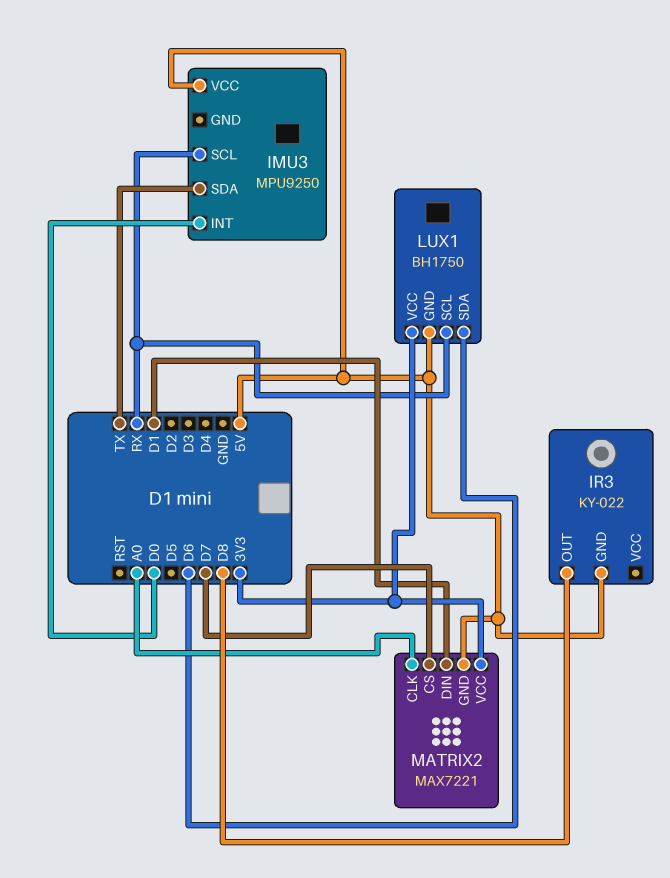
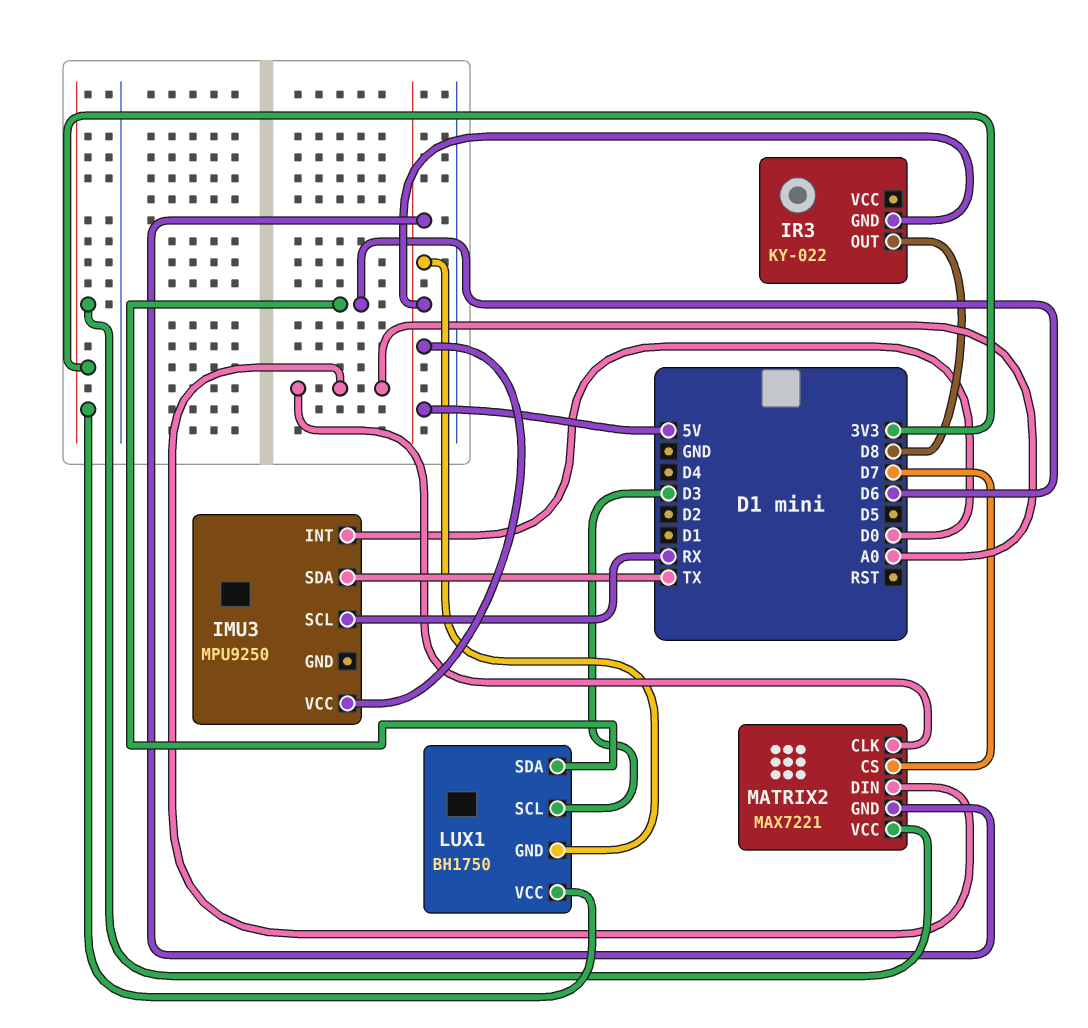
LUX1 pin SCL: RX -> D3
MATRIX2 pin DIN: D1 -> A0

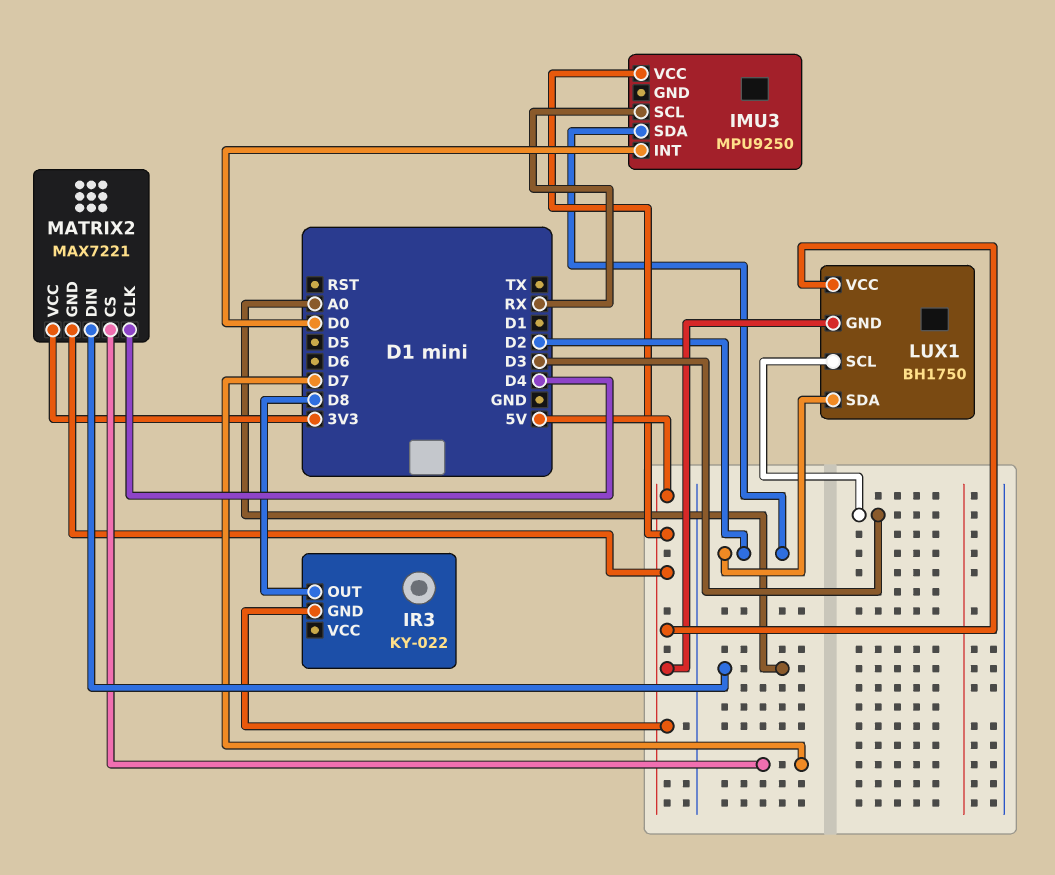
IMU3 pin SDA: TX -> D2
LUX1 pin SDA: D6 -> D2
LUX1 pin VCC: 3V3 -> 5V
MATRIX2 pin CLK: A0 -> D4

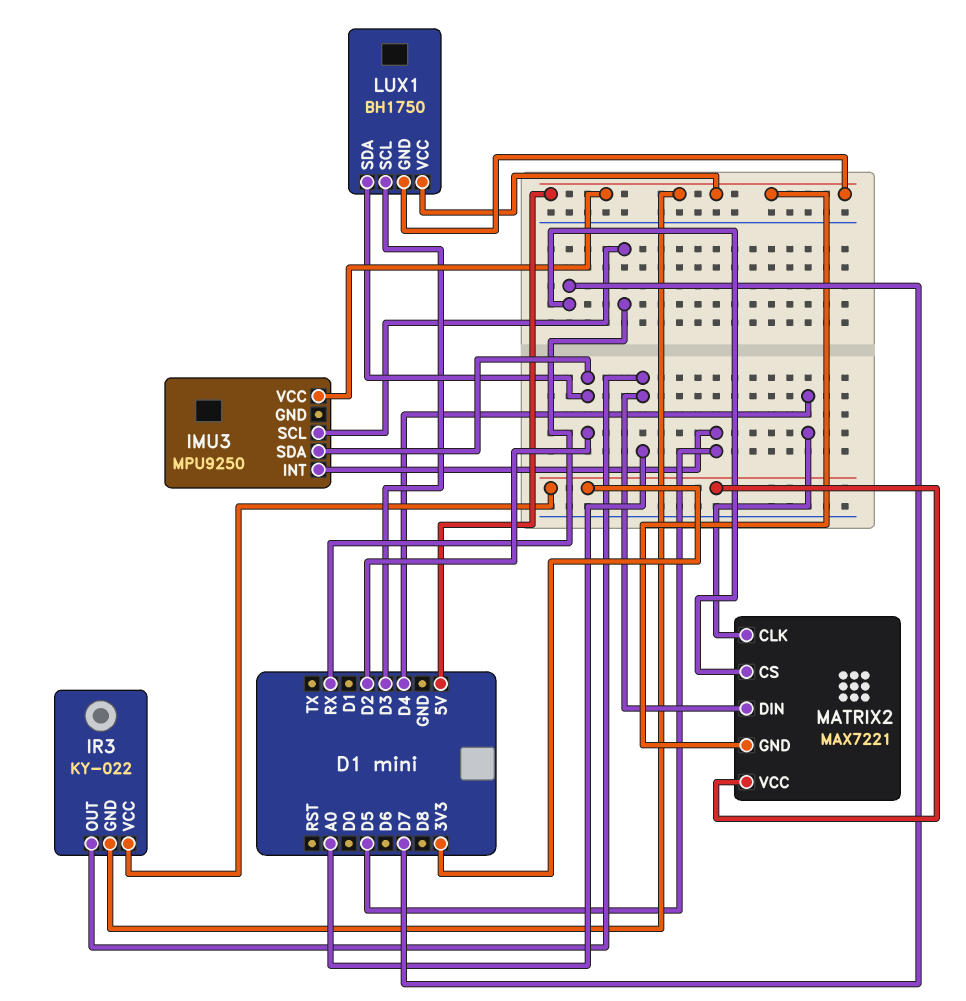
IMU3 pin INT: D0 -> D5
IR3 pin OUT: D8 -> A0
IR3 pin VCC: none -> 3V3

